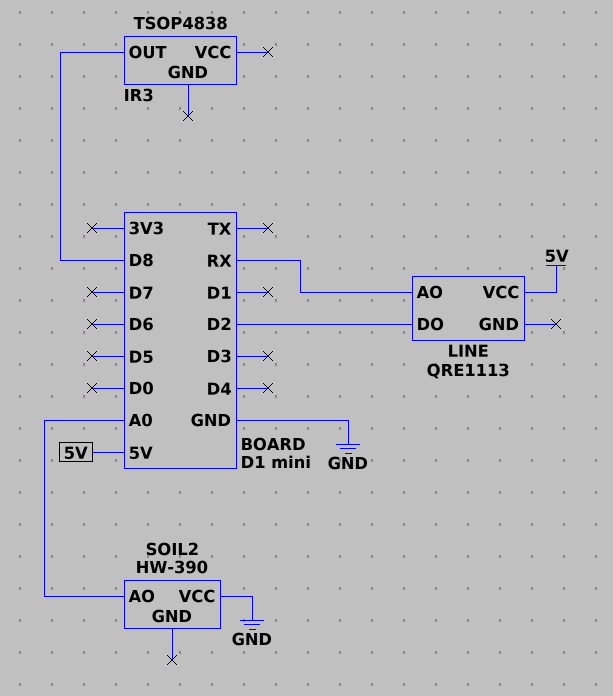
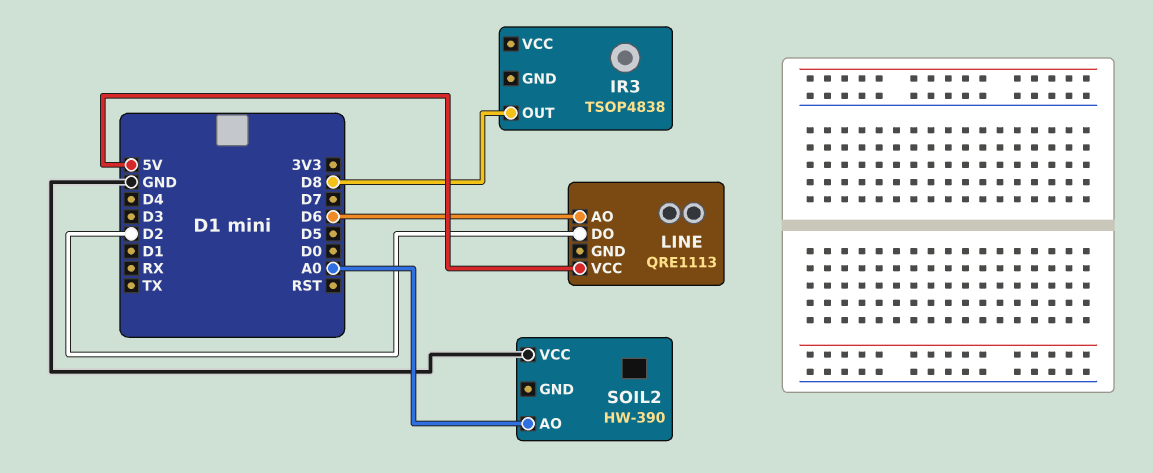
LINE pin AO: RX -> D6

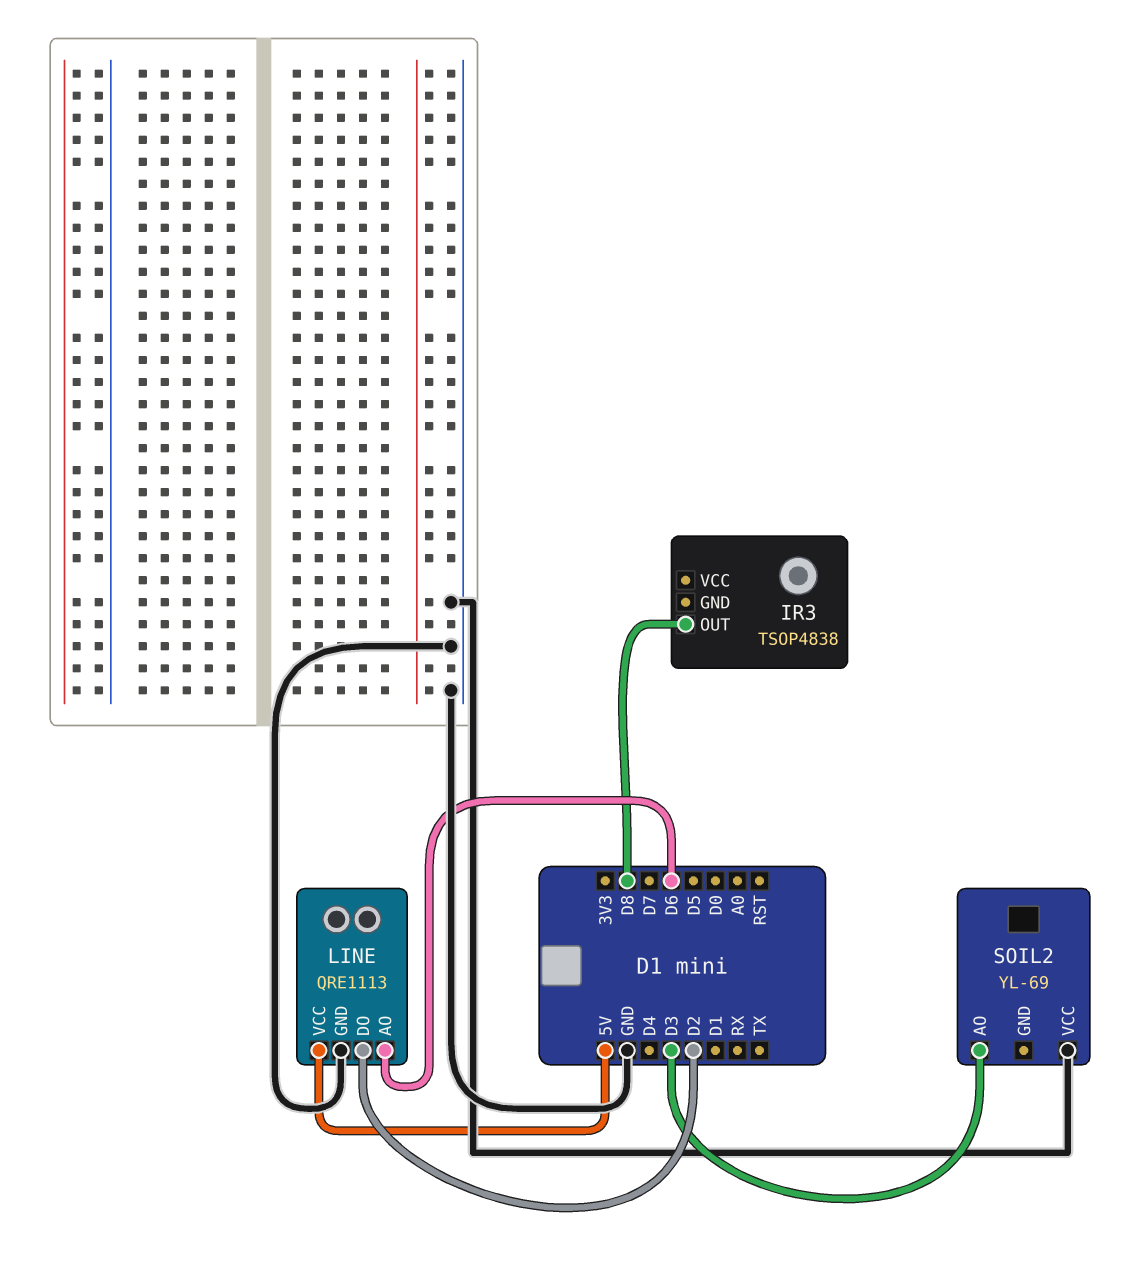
LINE pin GND: none -> GND
SOIL2: HW-390 -> YL-69
SOIL2 pin AO: A0 -> D3

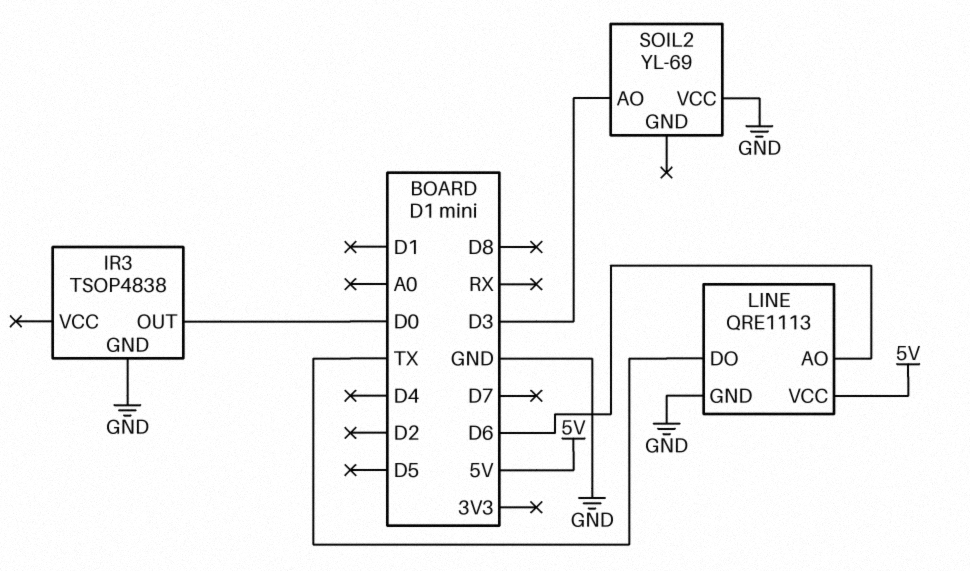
IR3 pin GND: none -> GND
IR3 pin OUT: D8 -> D0
LINE pin DO: D2 -> TX

